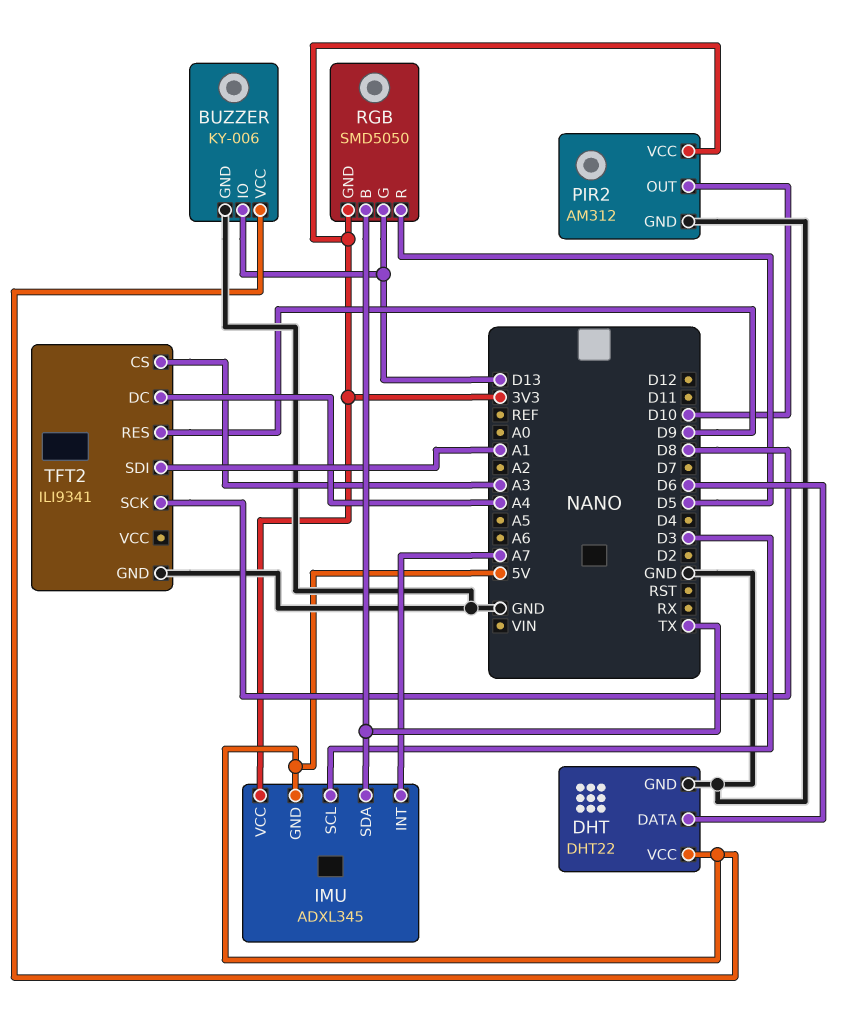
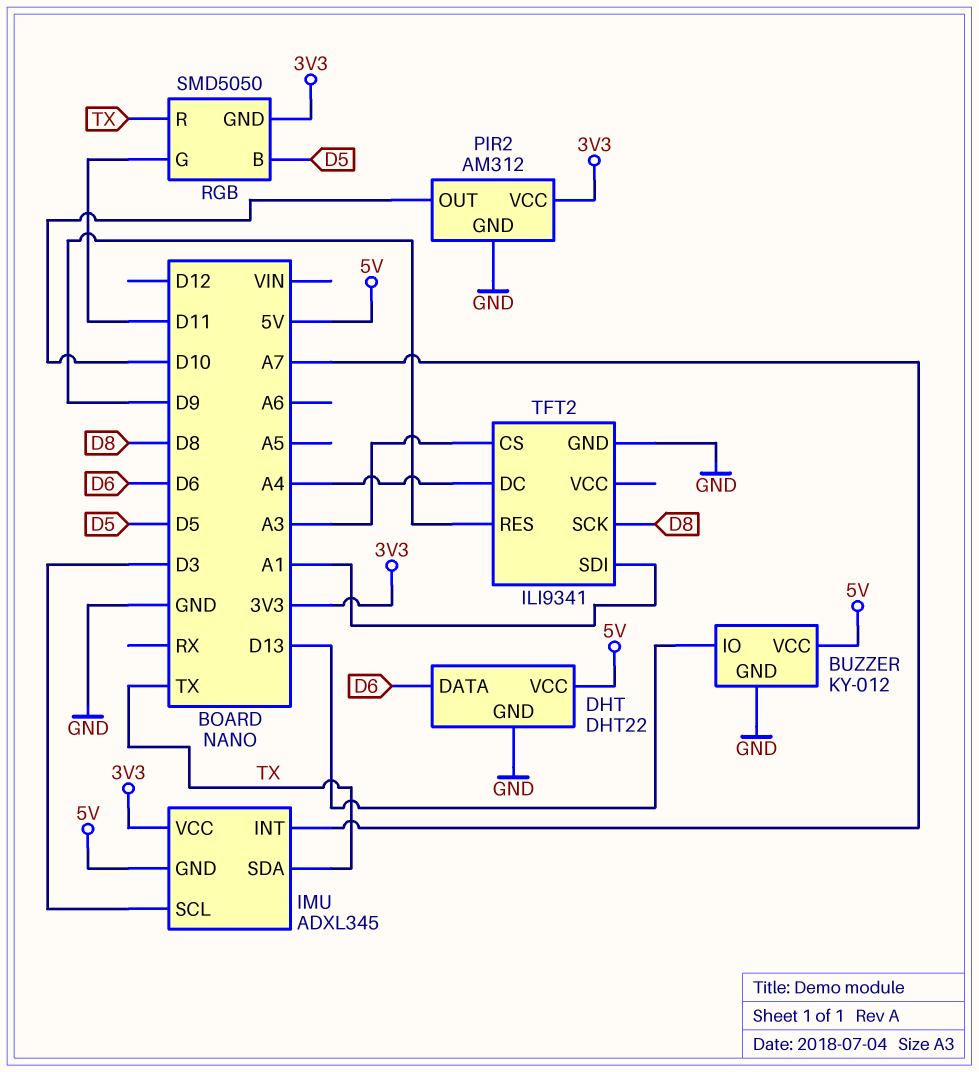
BUZZER: KY-006 -> KY-012
RGB pin B: TX -> D5
RGB pin G: D13 -> D11
RGB pin R: D5 -> TX

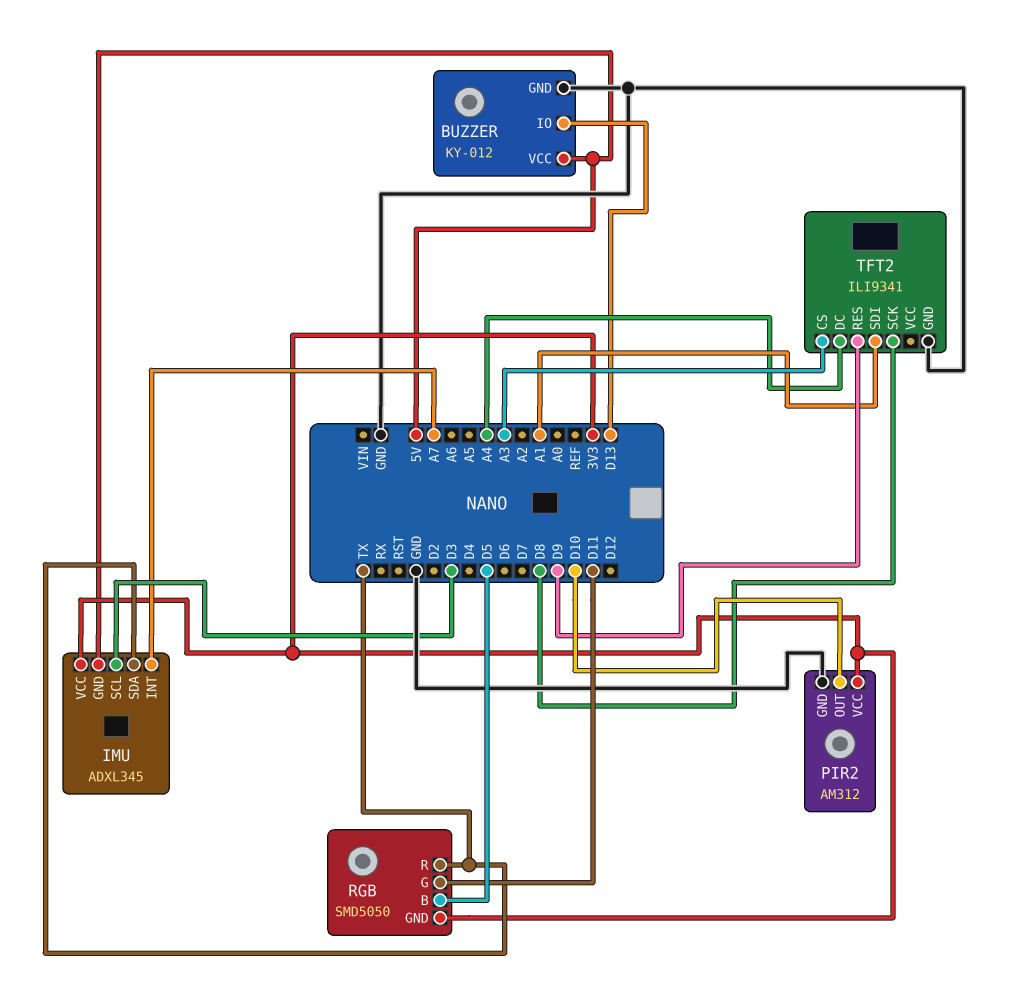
DHT: DHT22 -> none
DHT pin DATA: D6 -> none
DHT pin GND: GND -> none
DHT pin VCC: 5V -> none

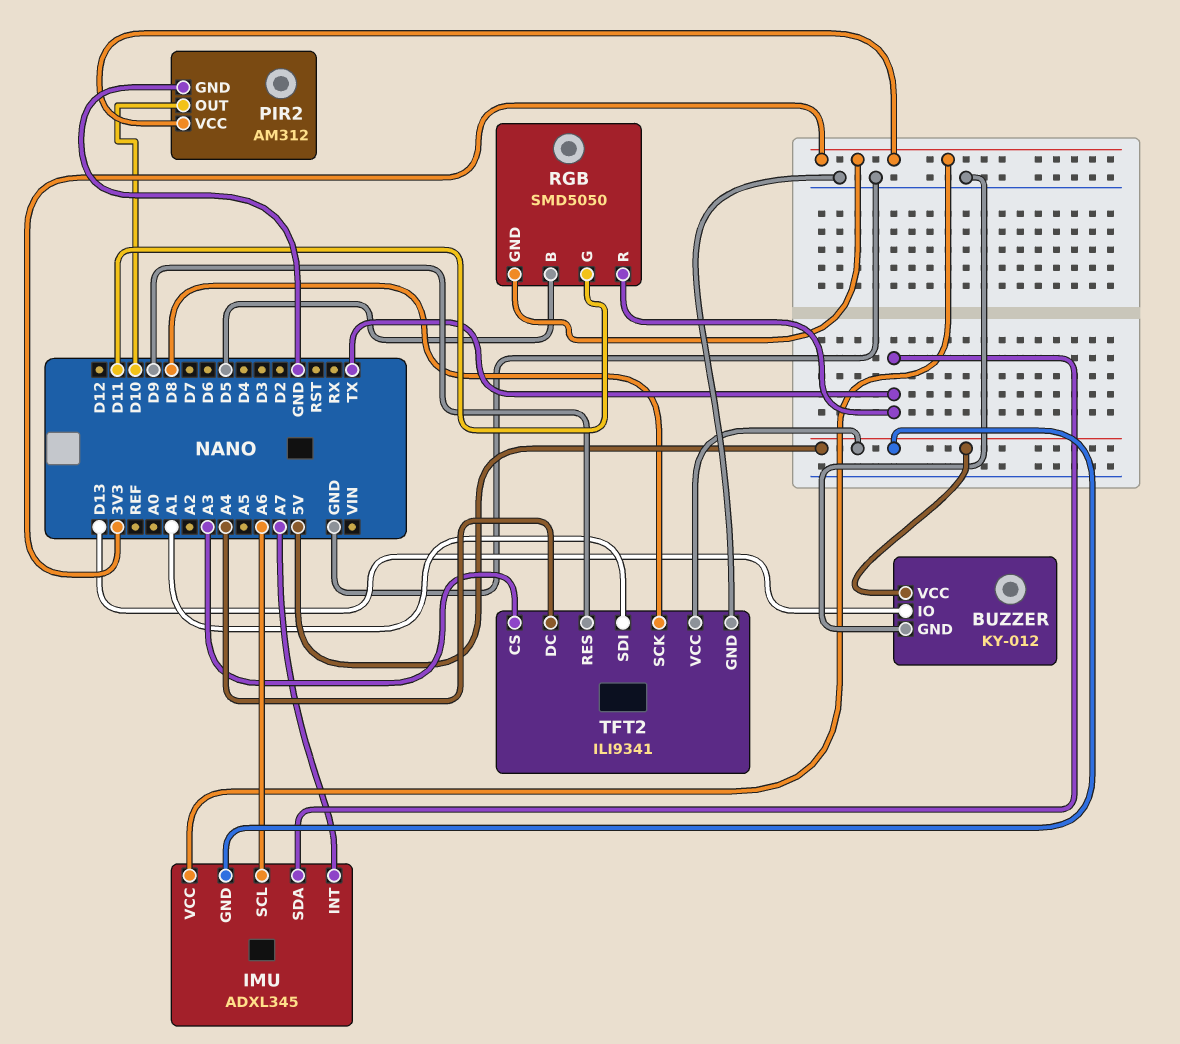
IMU pin SCL: D3 -> A6
TFT2 pin VCC: none -> 5V

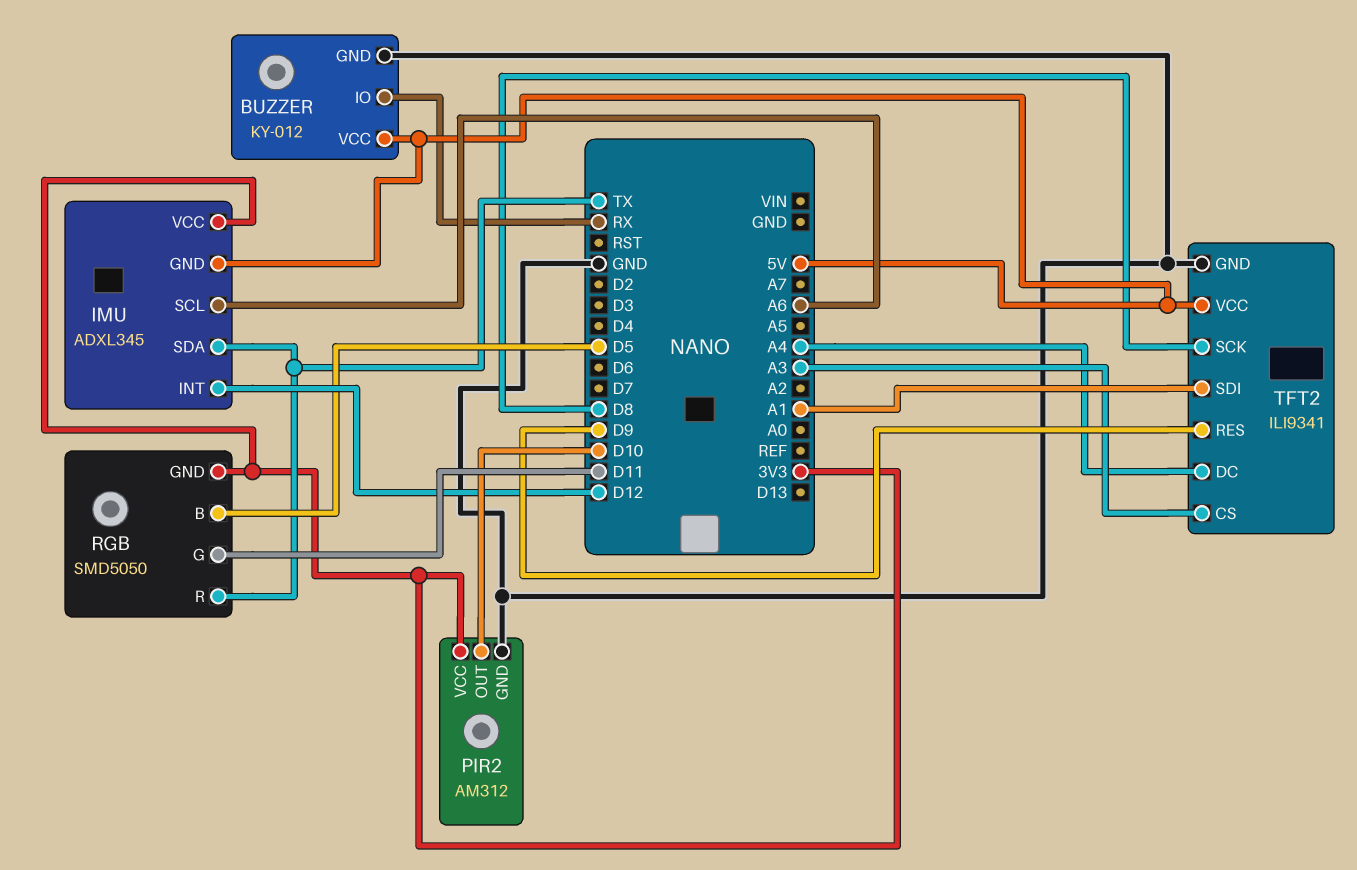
BUZZER pin IO: D13 -> RX
IMU pin INT: A7 -> D12

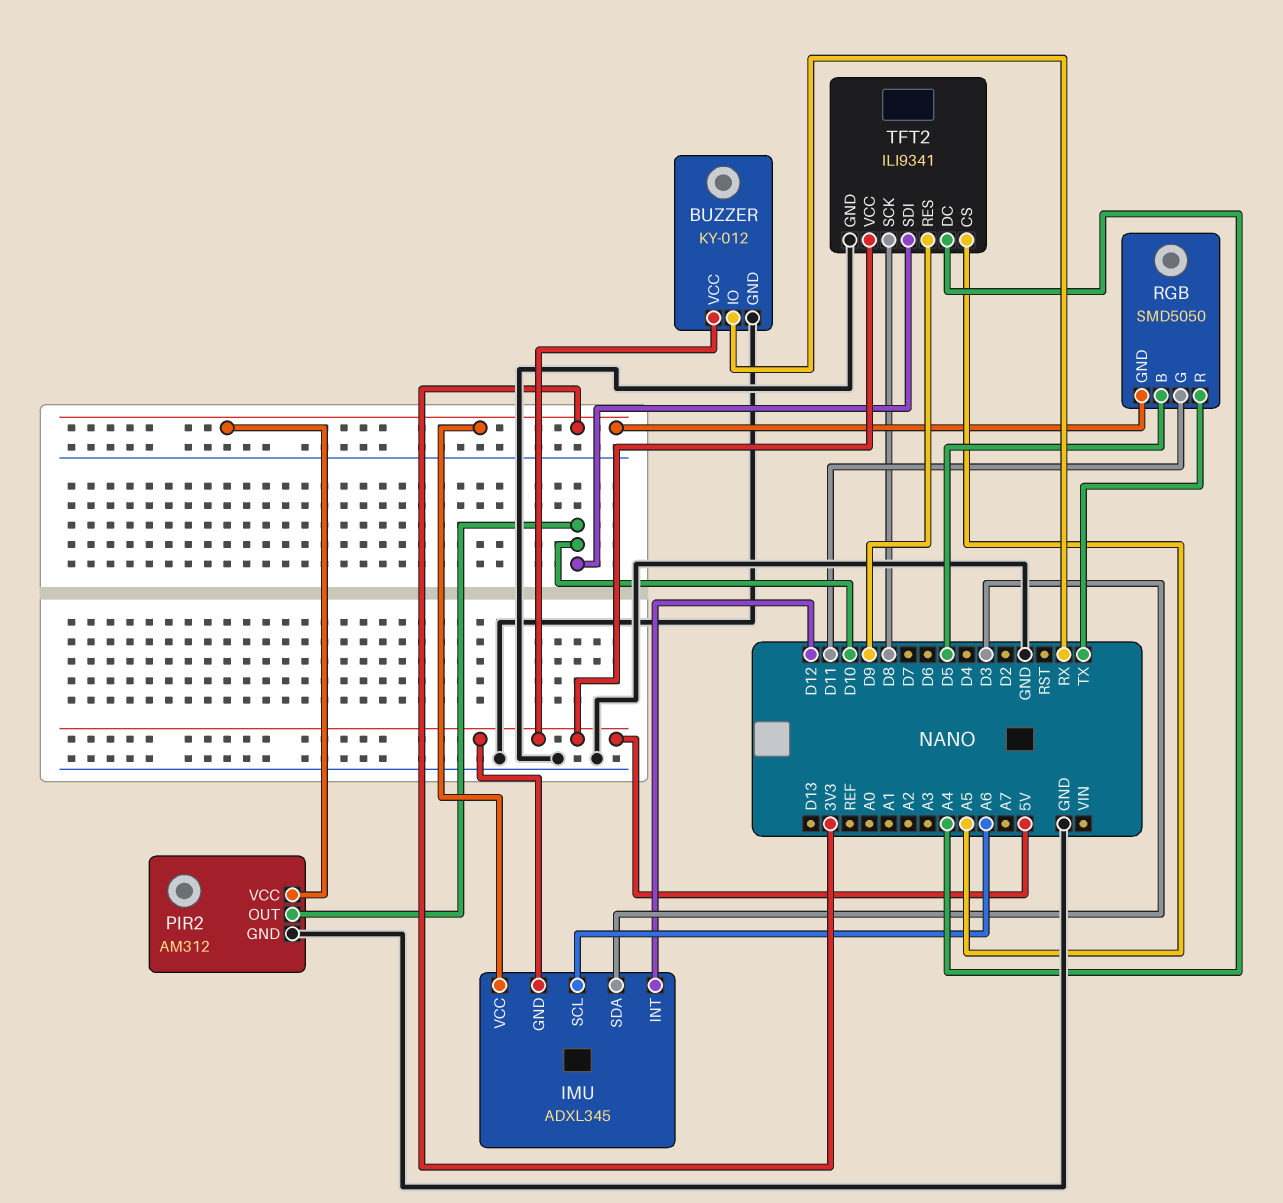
IMU pin SDA: TX -> D3
TFT2 pin CS: A3 -> A5
TFT2 pin SDI: A1 -> D10

